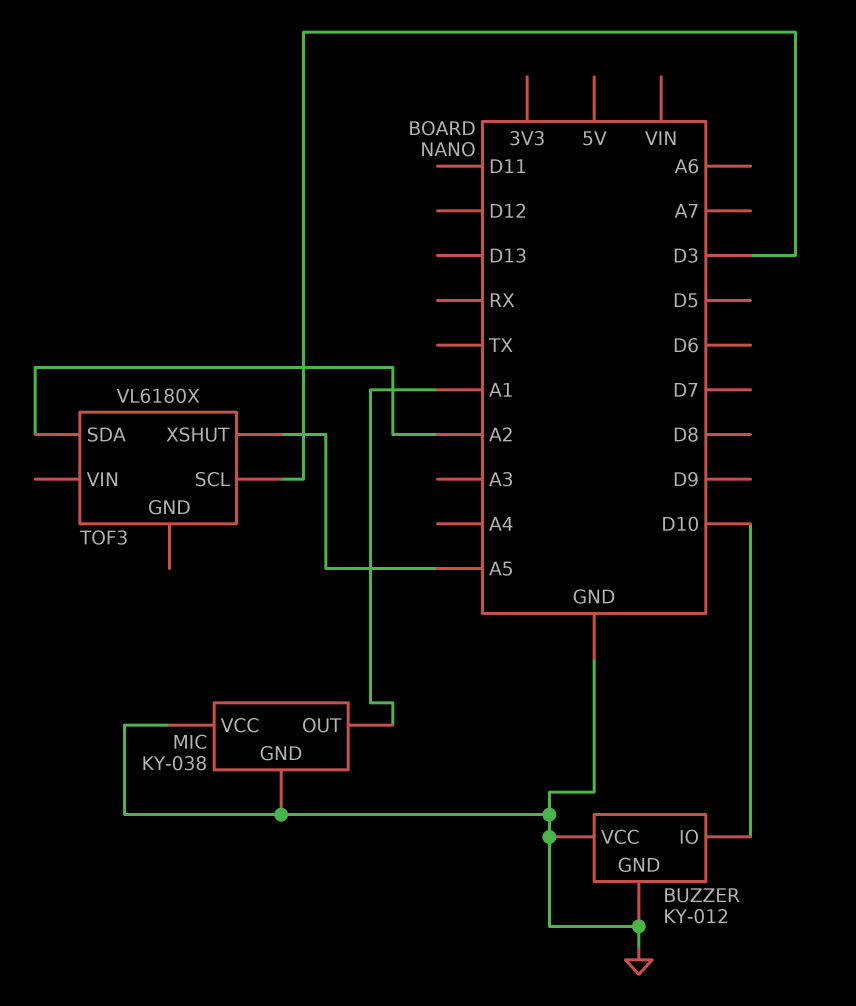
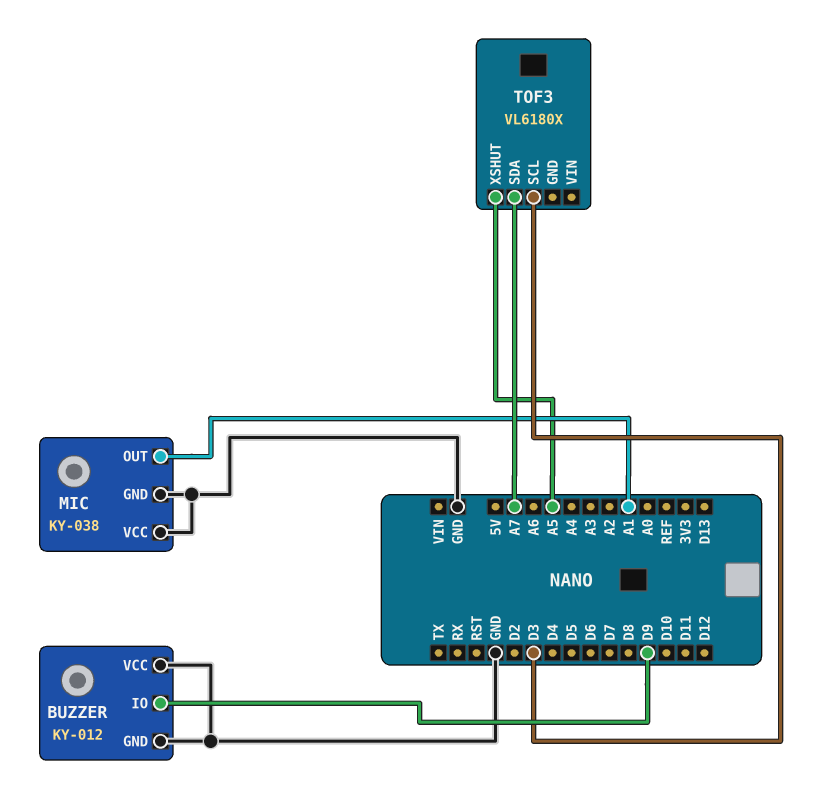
BUZZER pin IO: D10 -> D9
TOF3 pin SDA: A2 -> A7

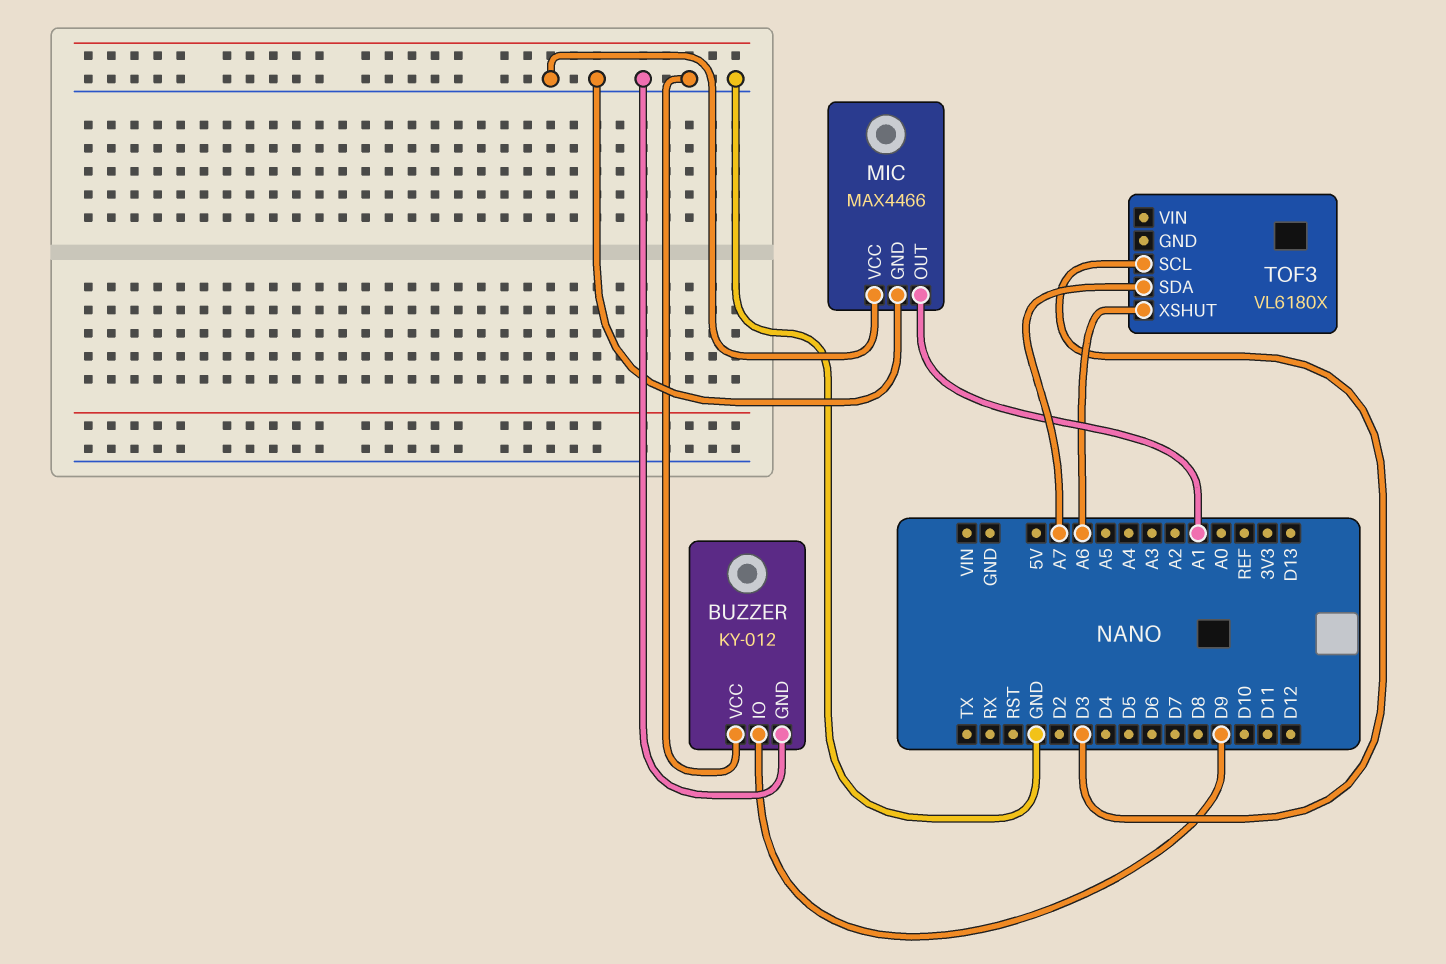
MIC: KY-038 -> MAX4466
TOF3 pin XSHUT: A5 -> A6

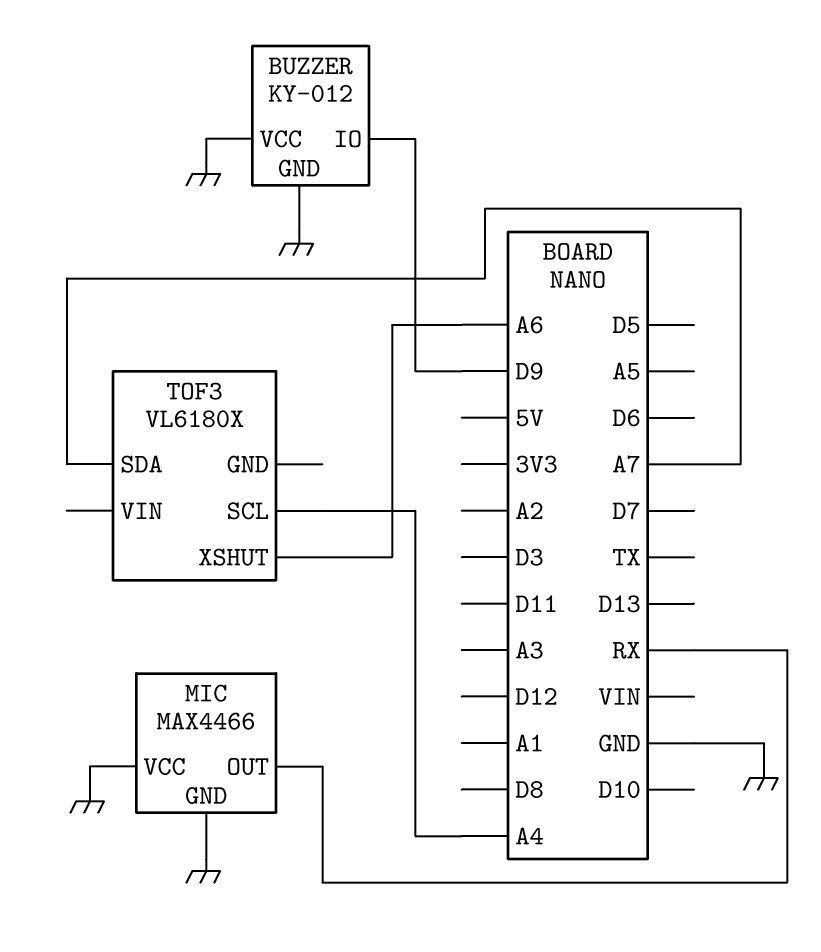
MIC pin OUT: A1 -> RX
TOF3 pin SCL: D3 -> A4

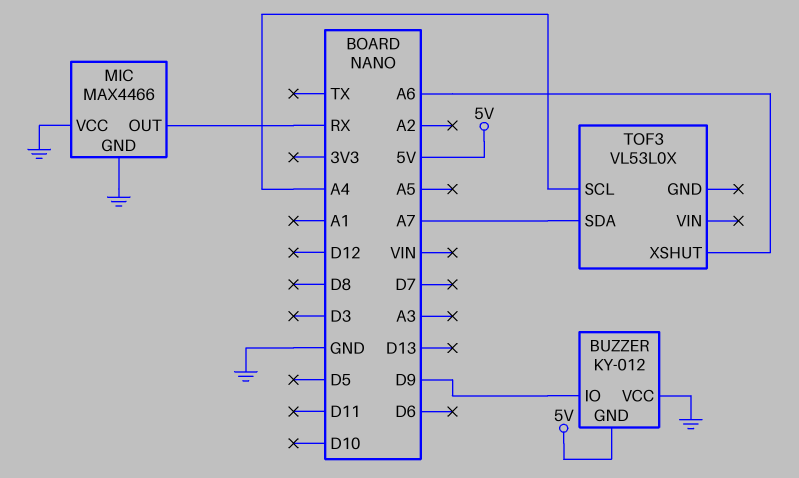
BUZZER pin GND: GND -> 5V
TOF3: VL6180X -> VL53L0X

